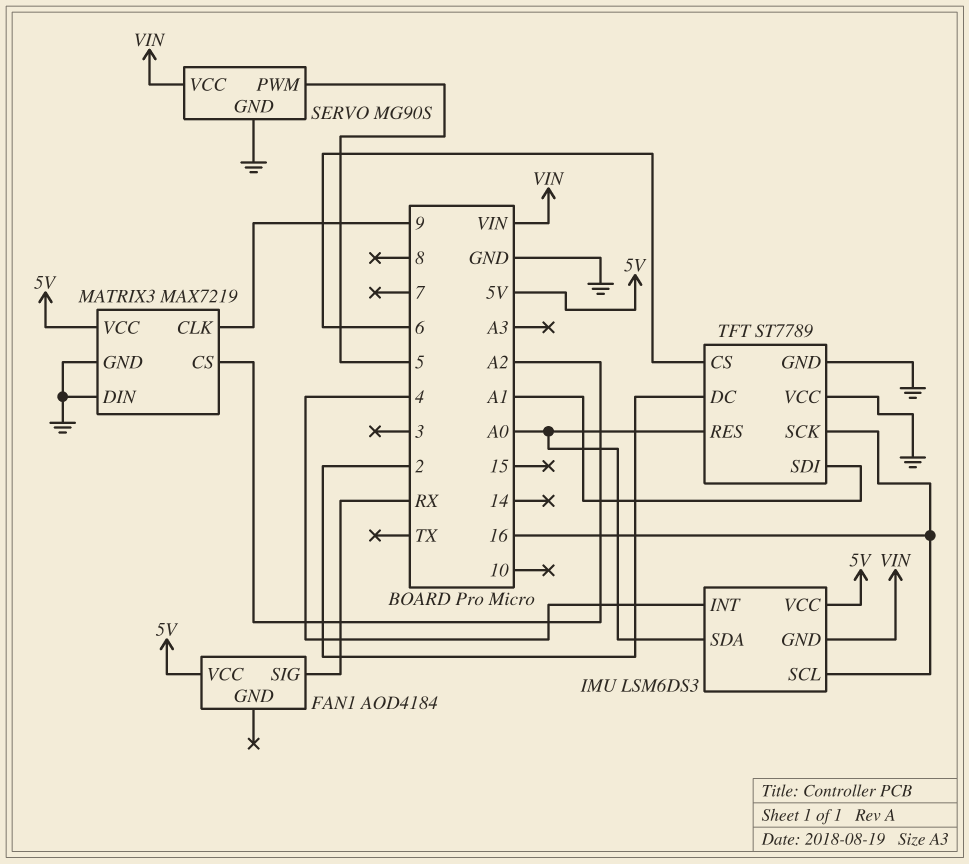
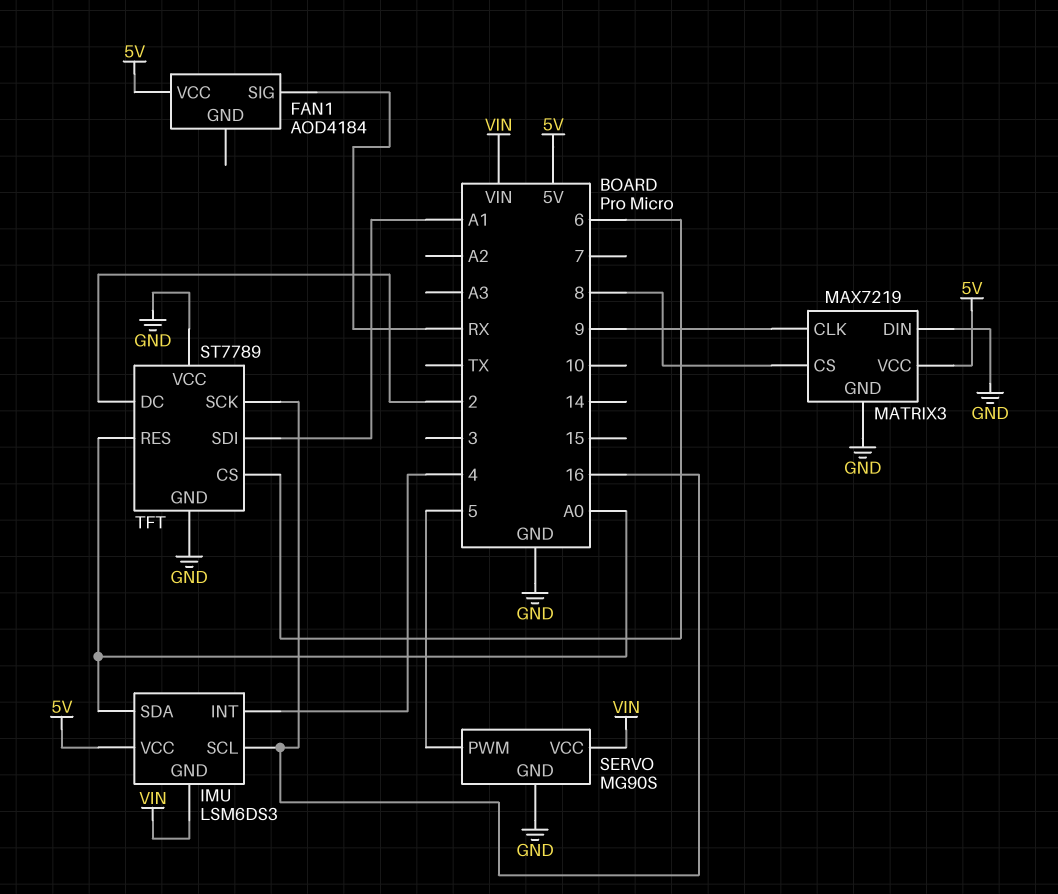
MATRIX3 pin CS: A2 -> 8

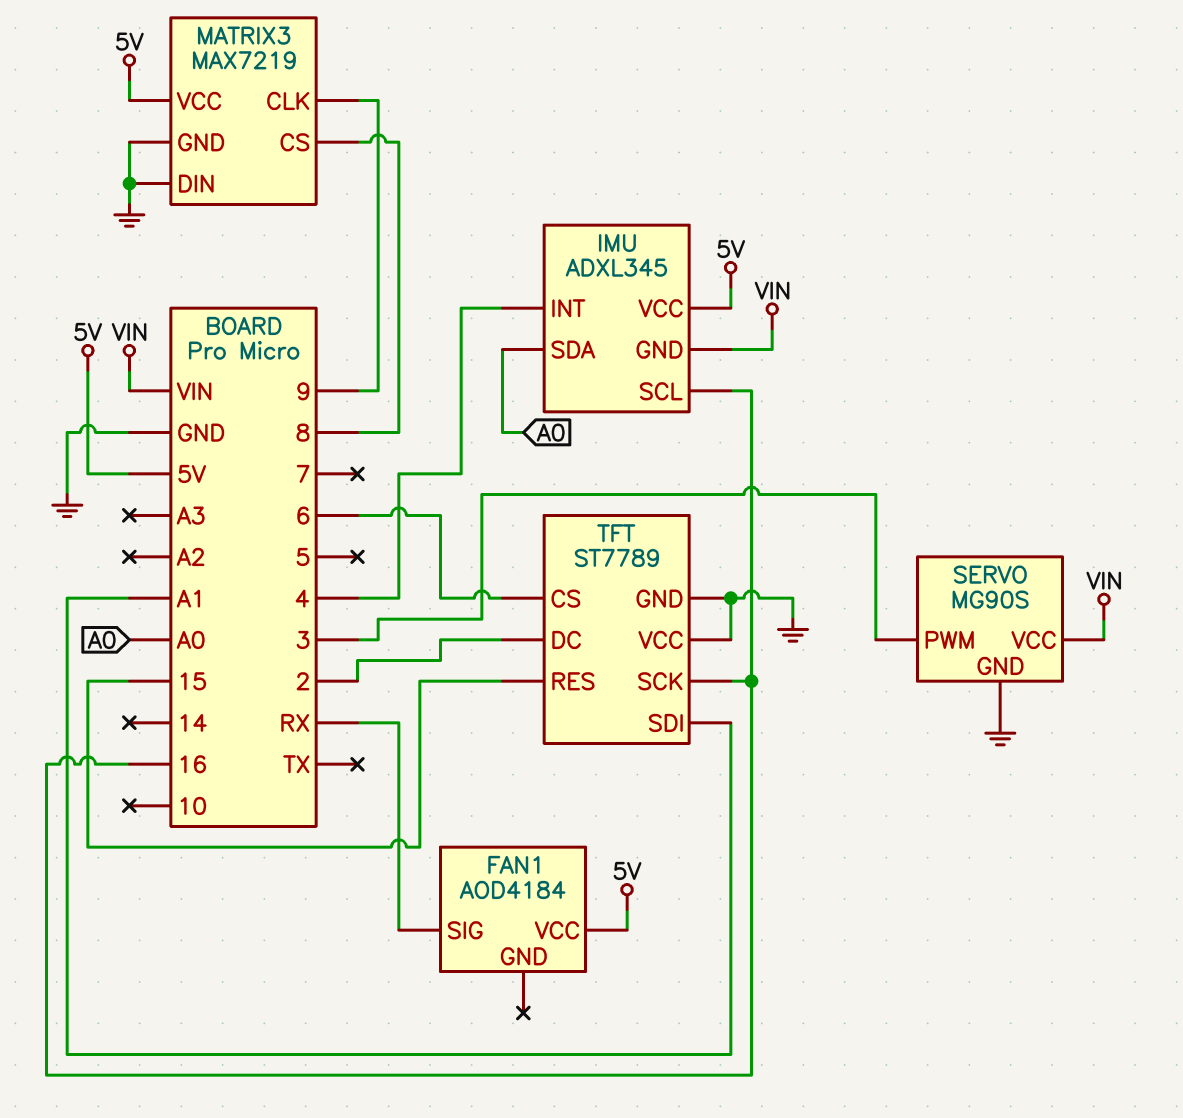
IMU: LSM6DS3 -> ADXL345
SERVO pin PWM: 5 -> 3
TFT pin RES: A0 -> 15

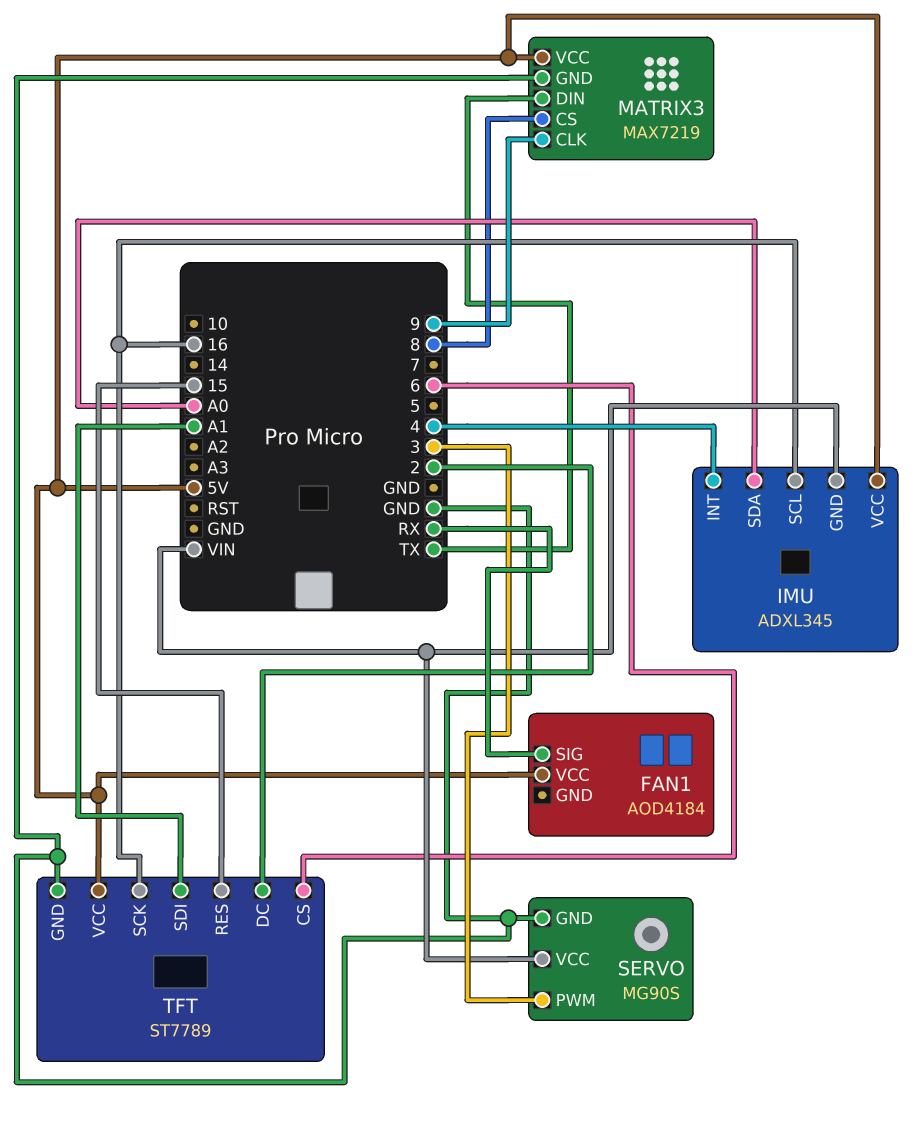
MATRIX3 pin DIN: GND -> TX
TFT pin VCC: GND -> 5V

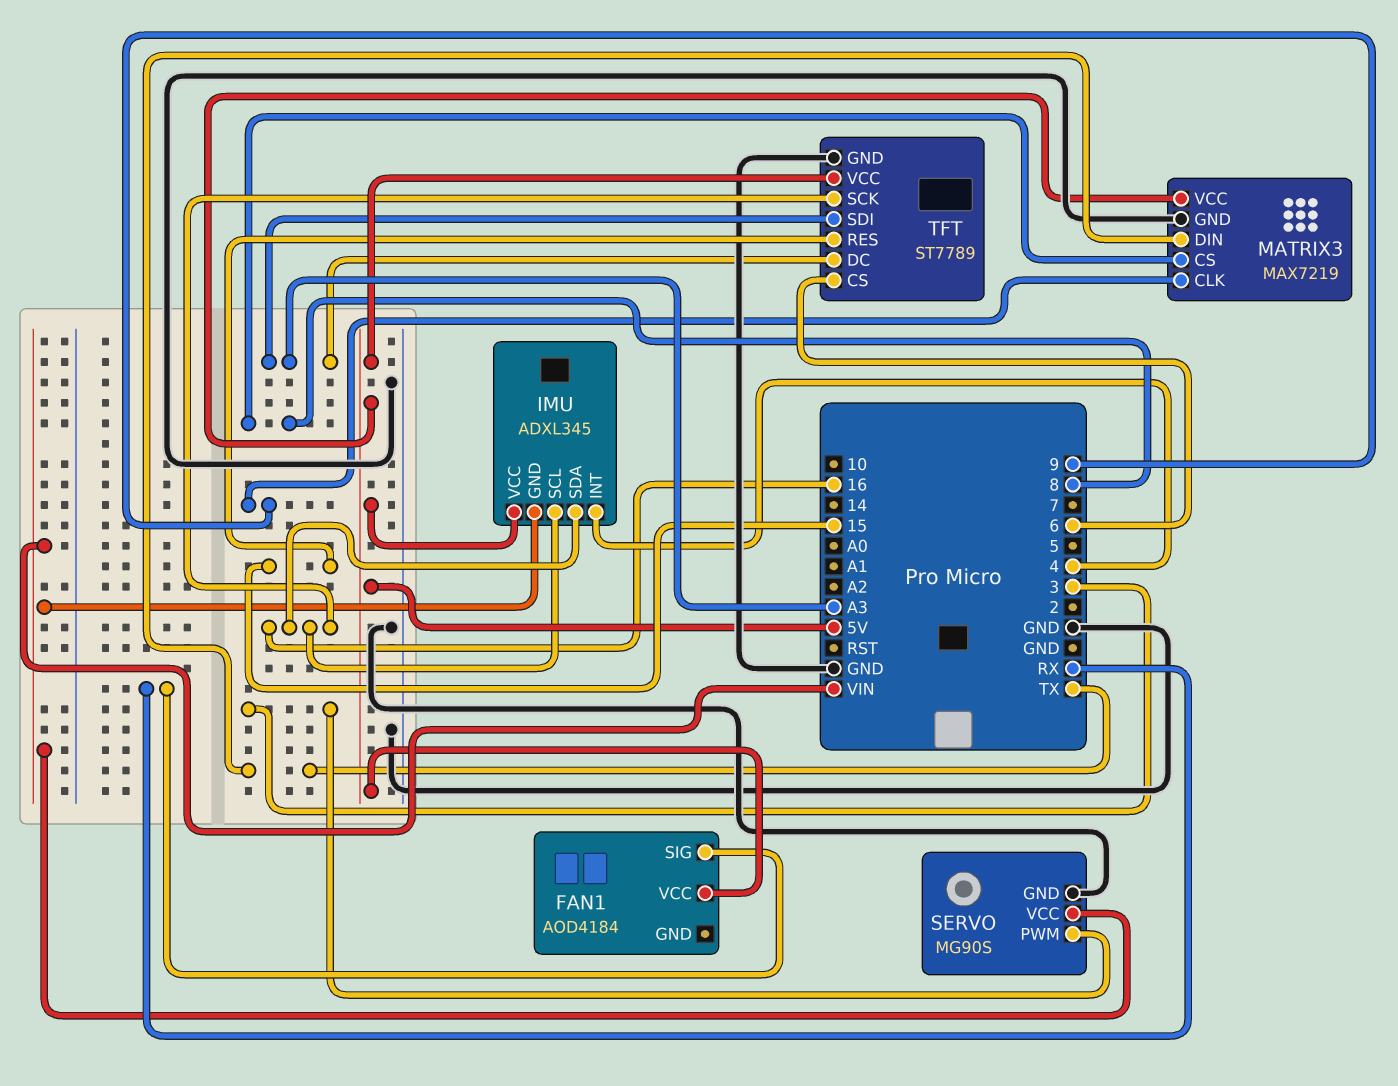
IMU pin SDA: A0 -> 16
TFT pin DC: 2 -> A3
TFT pin SDI: A1 -> A3

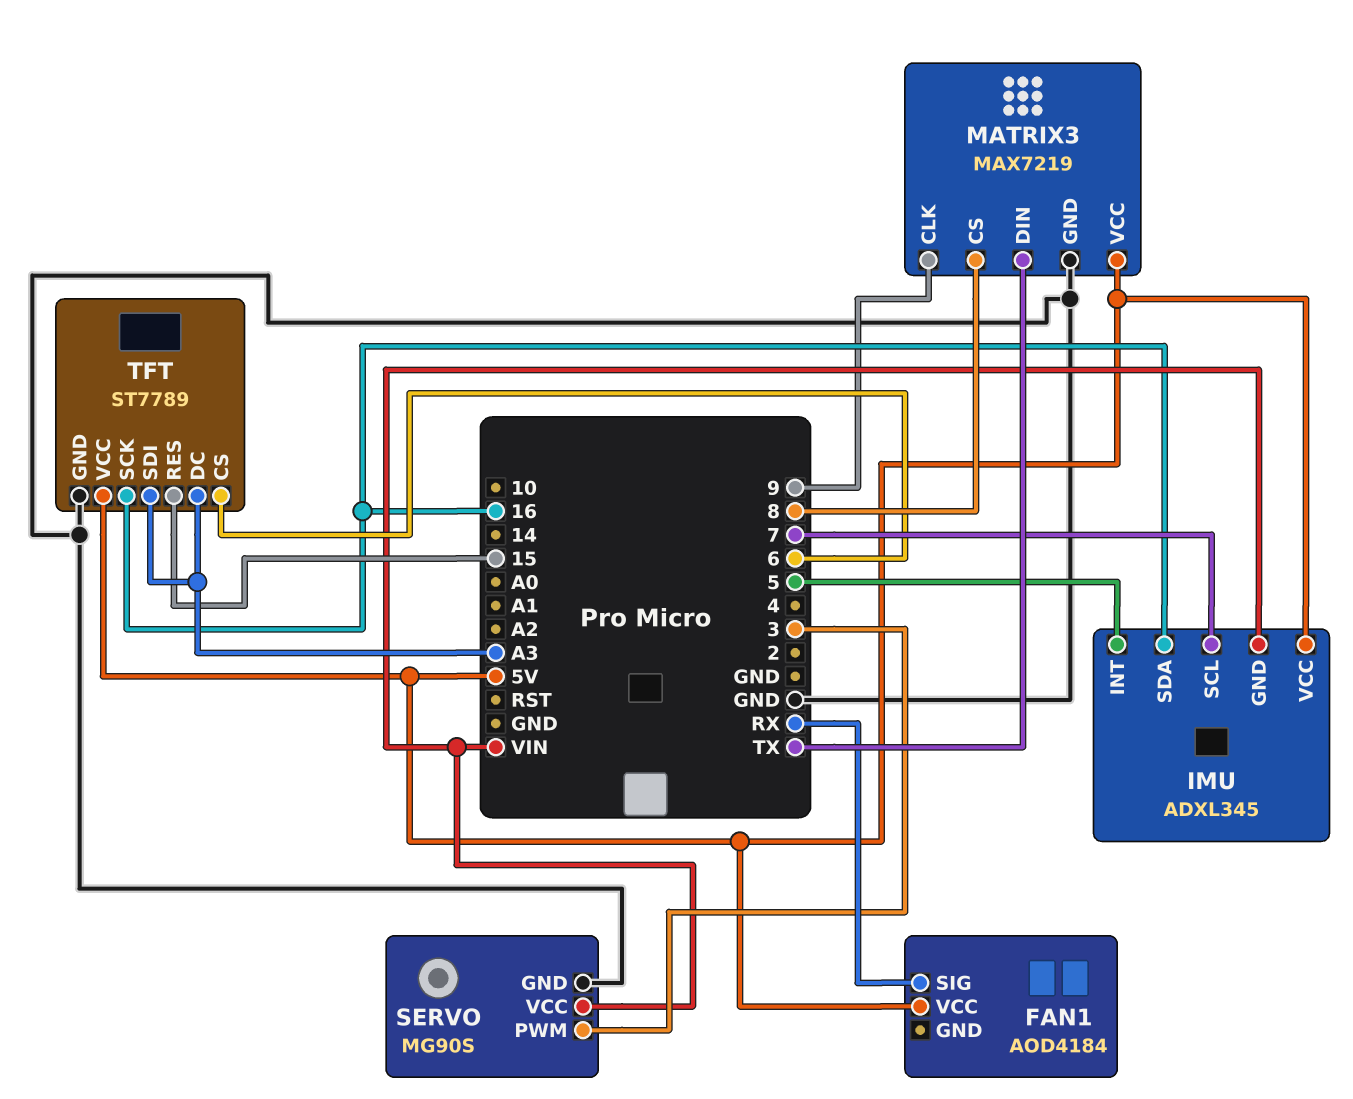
IMU pin INT: 4 -> 5
IMU pin SCL: 16 -> 7

